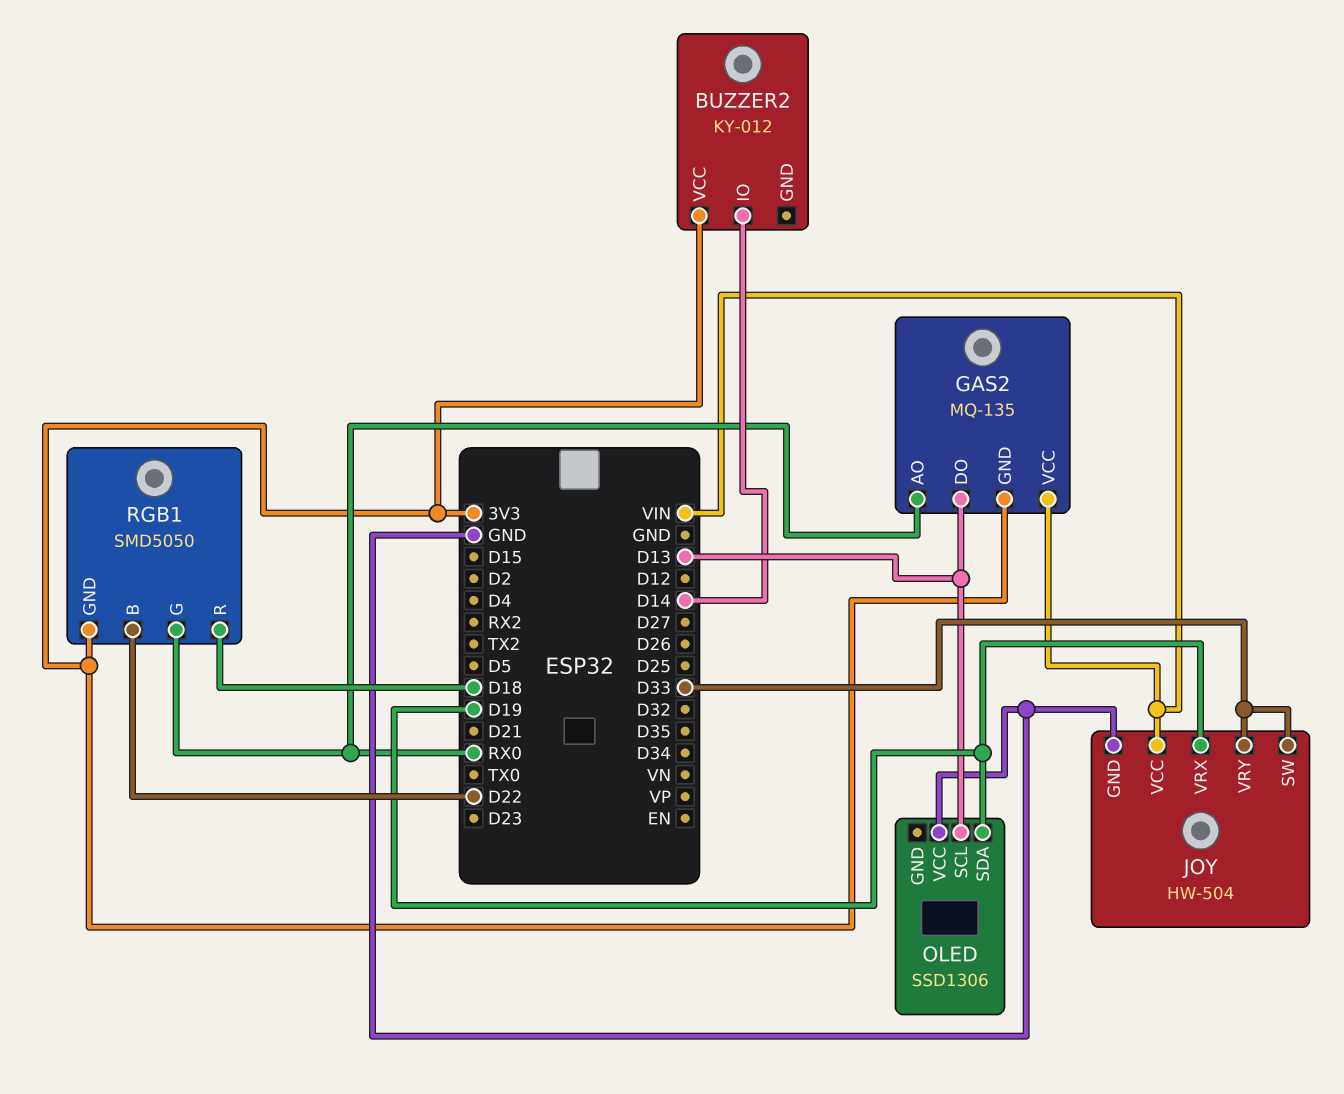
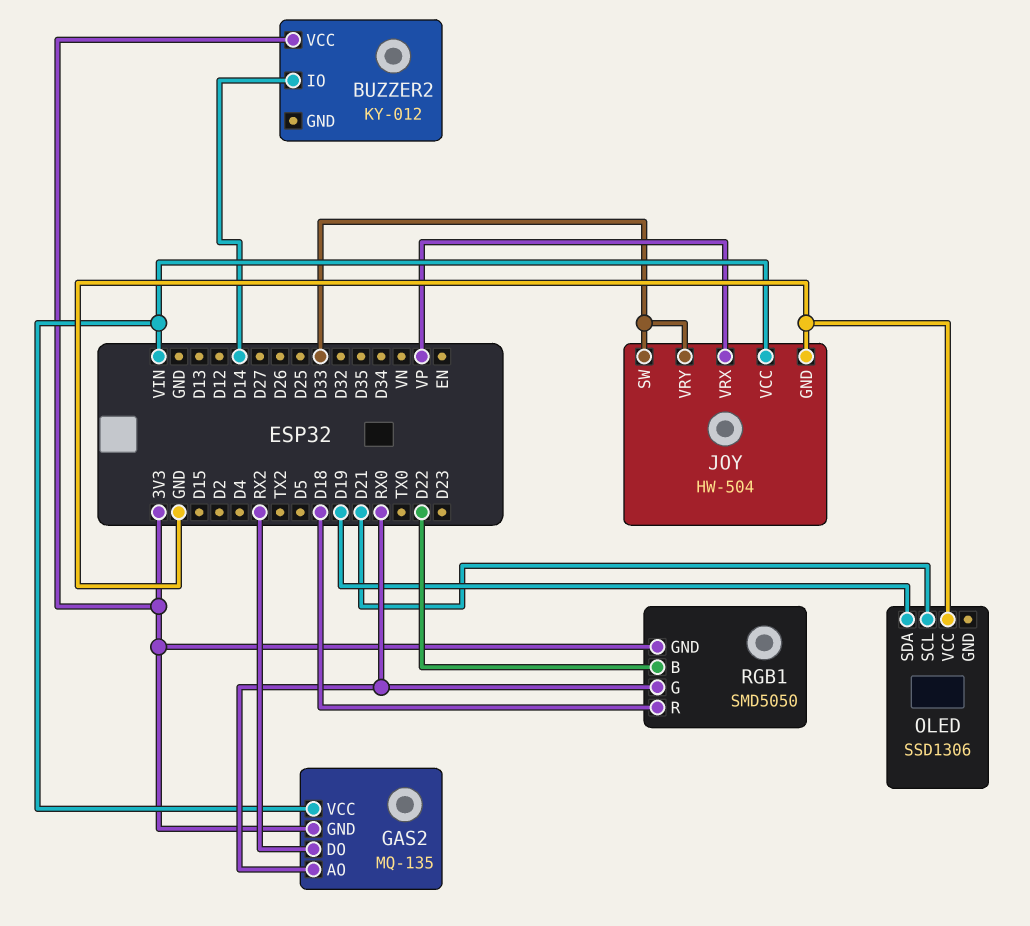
GAS2 pin DO: D13 -> RX2
JOY pin VRX: D19 -> VP
OLED pin SCL: D13 -> D21

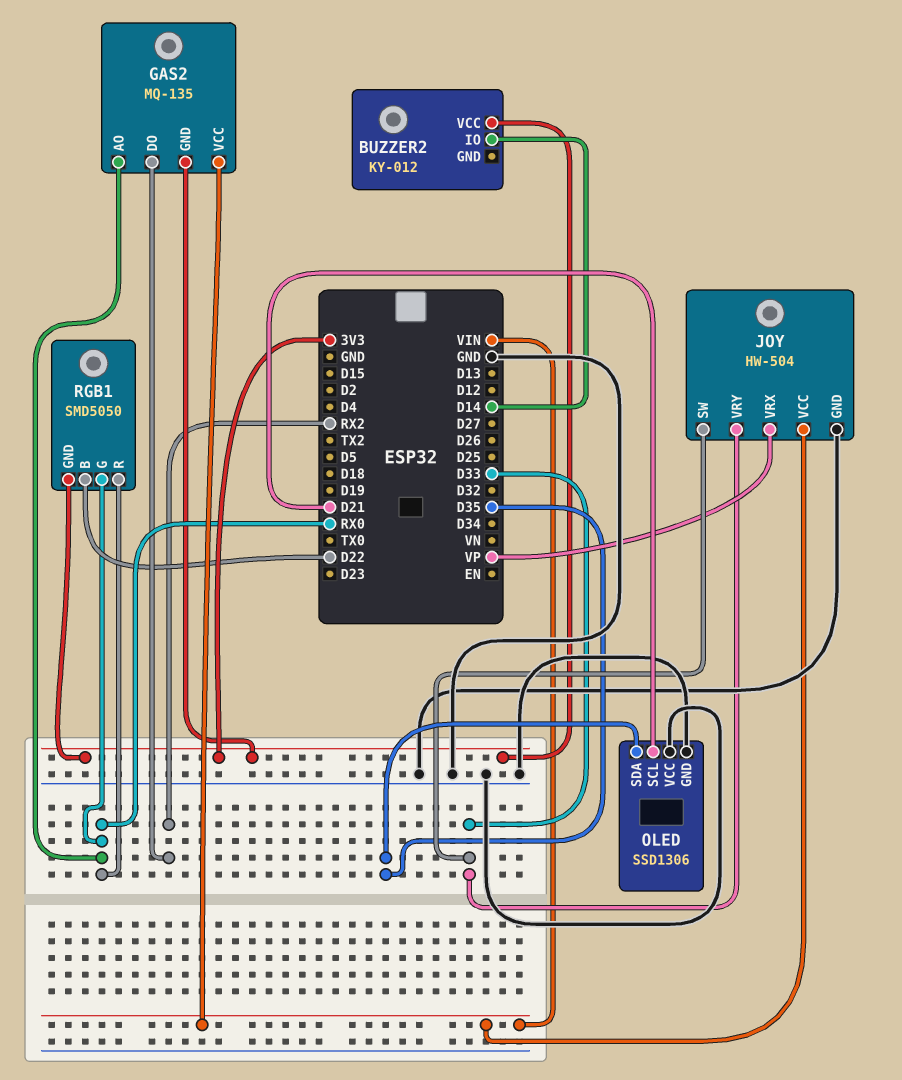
OLED pin GND: none -> GND
OLED pin SDA: D19 -> D35
RGB1 pin R: D18 -> RX0

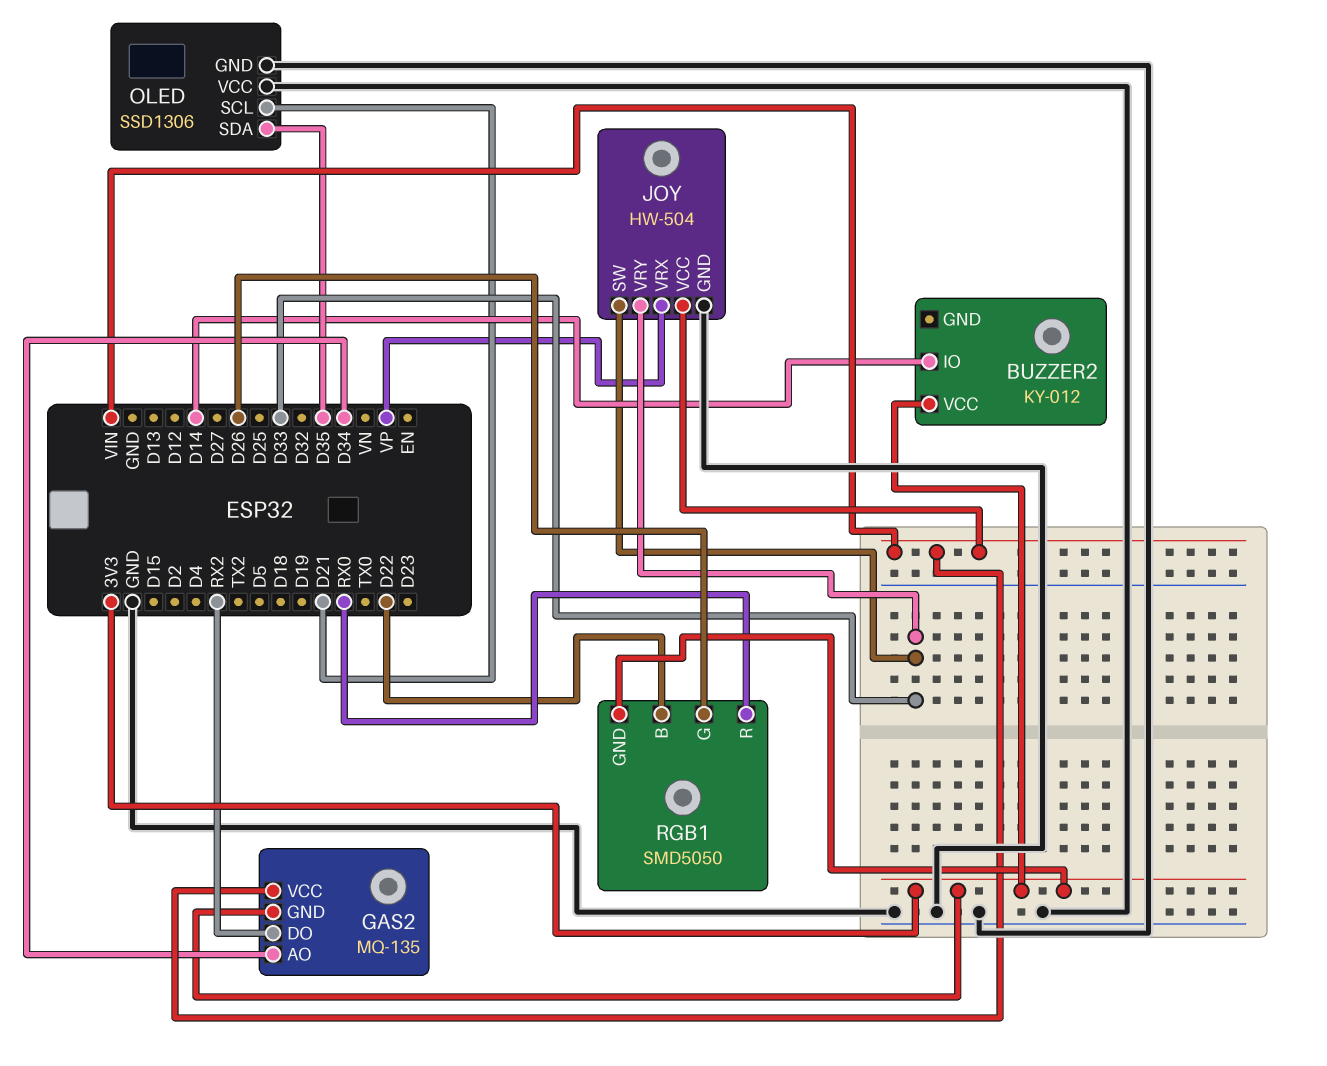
GAS2 pin AO: RX0 -> D34
RGB1 pin G: RX0 -> D26

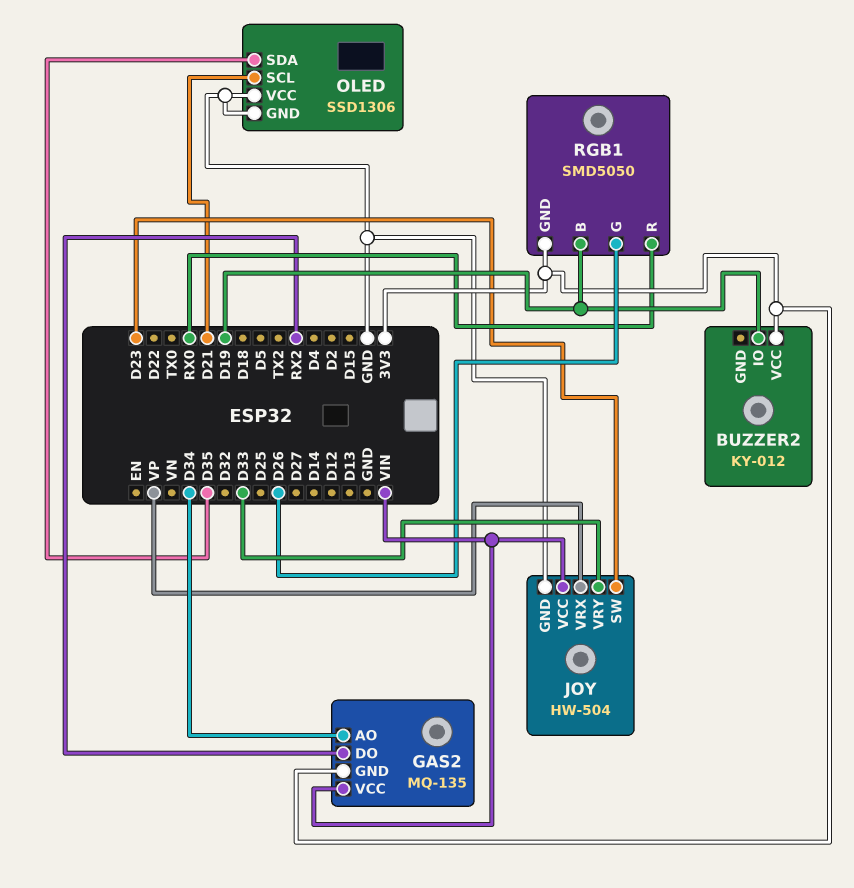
BUZZER2 pin IO: D14 -> D19
JOY pin SW: D33 -> D23
RGB1 pin B: D22 -> D19

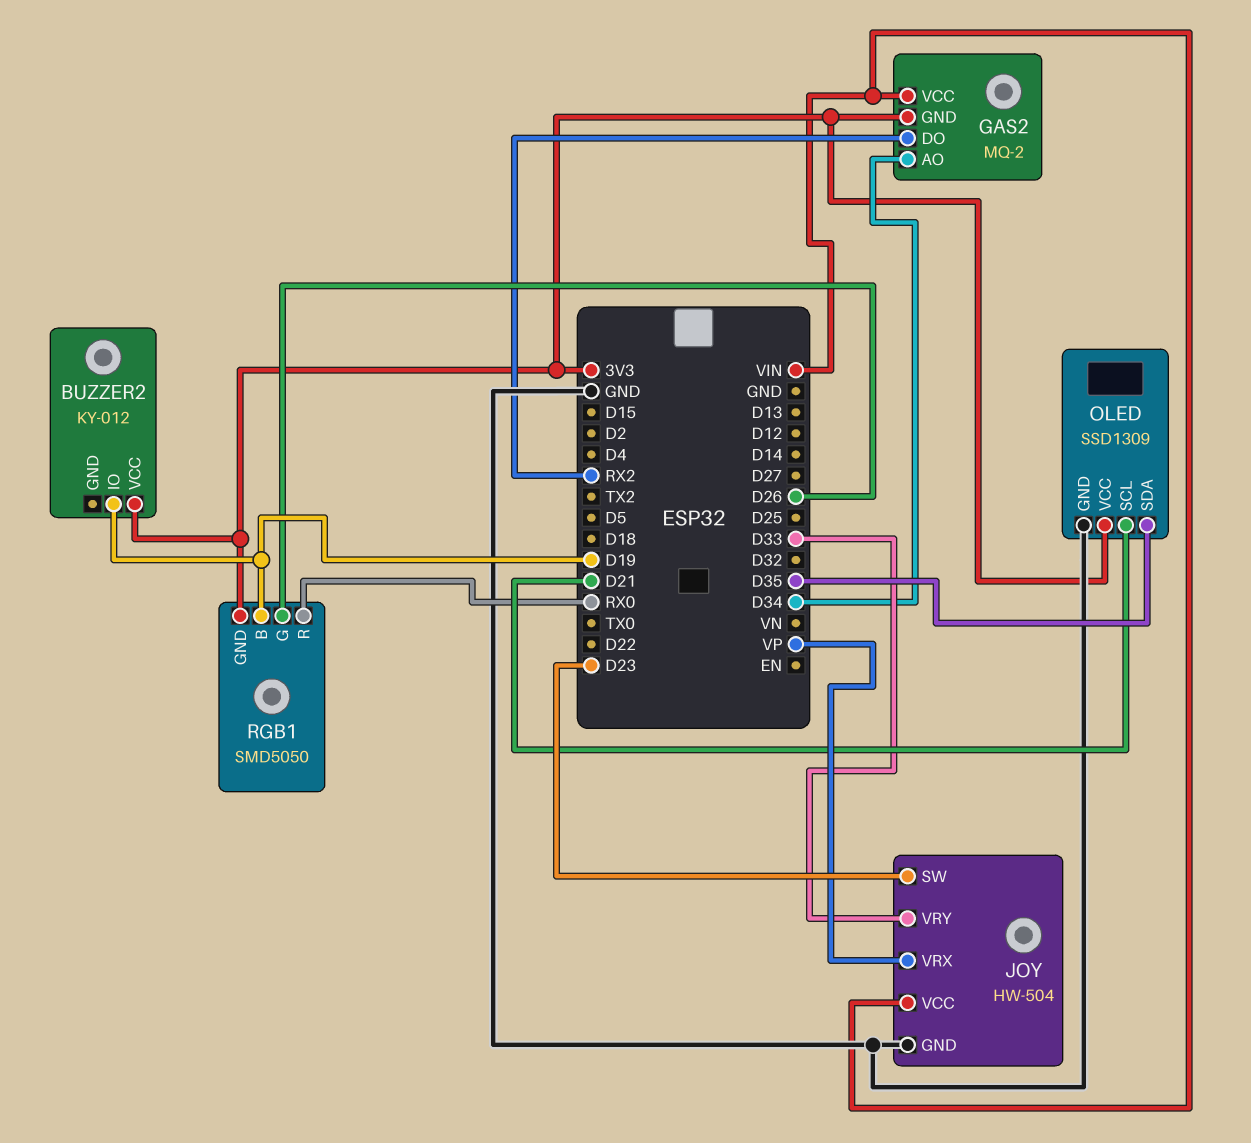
GAS2: MQ-135 -> MQ-2
OLED: SSD1306 -> SSD1309
OLED pin VCC: GND -> 3V3

